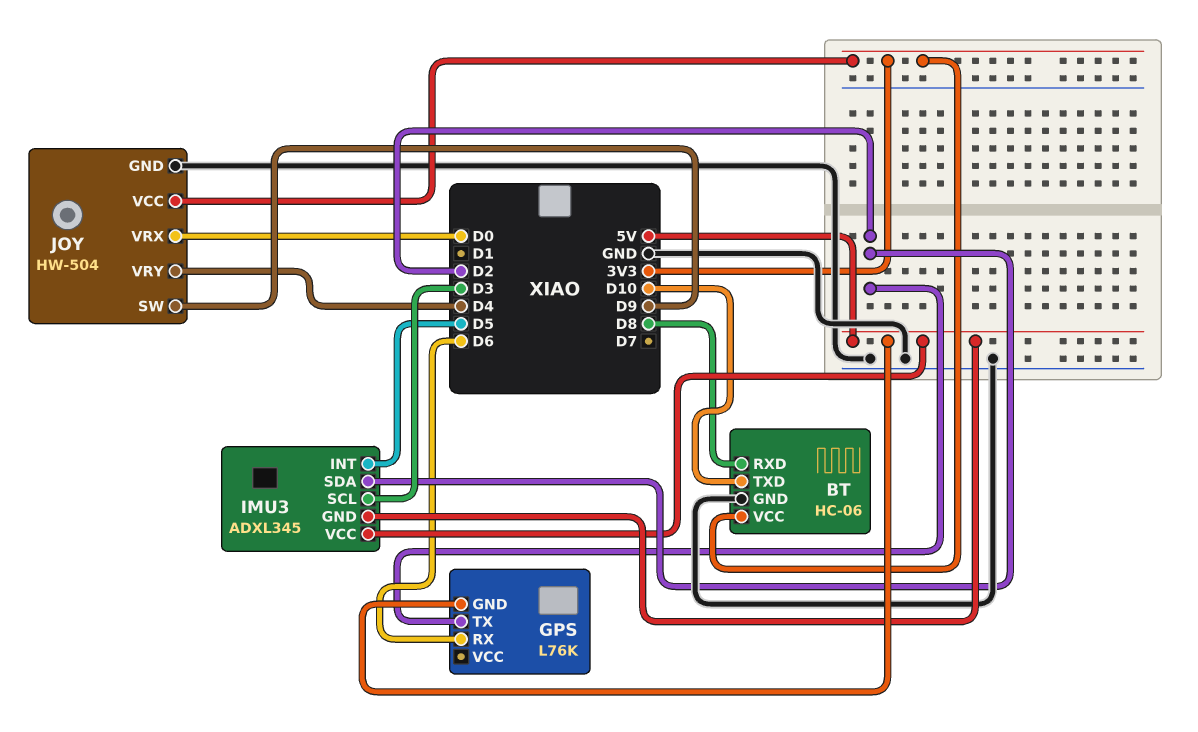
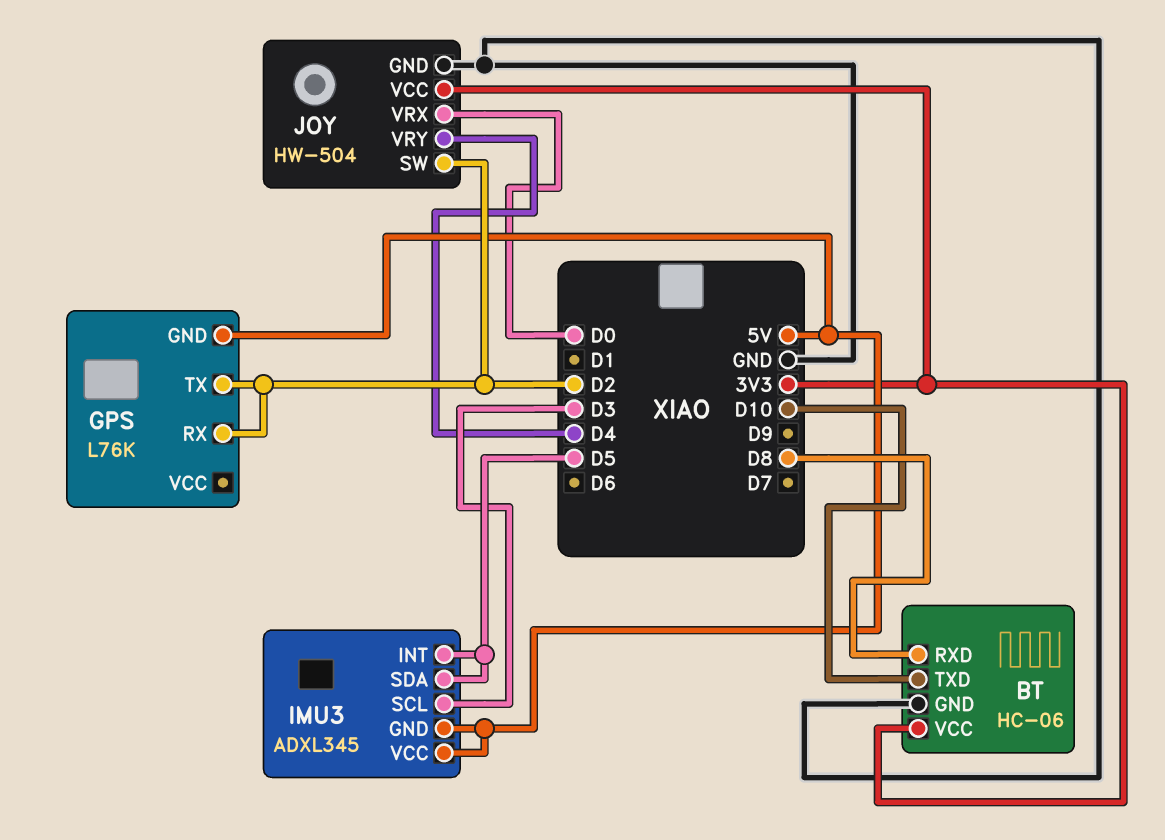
GPS pin RX: D6 -> D2
IMU3 pin SDA: D2 -> D5
JOY pin SW: D9 -> D2

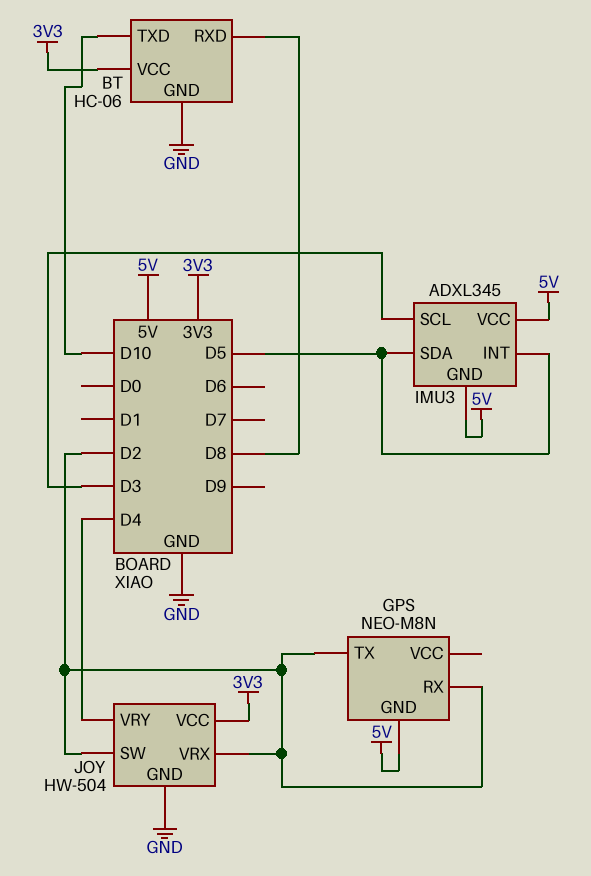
GPS: L76K -> NEO-M8N
JOY pin VRX: D0 -> D2

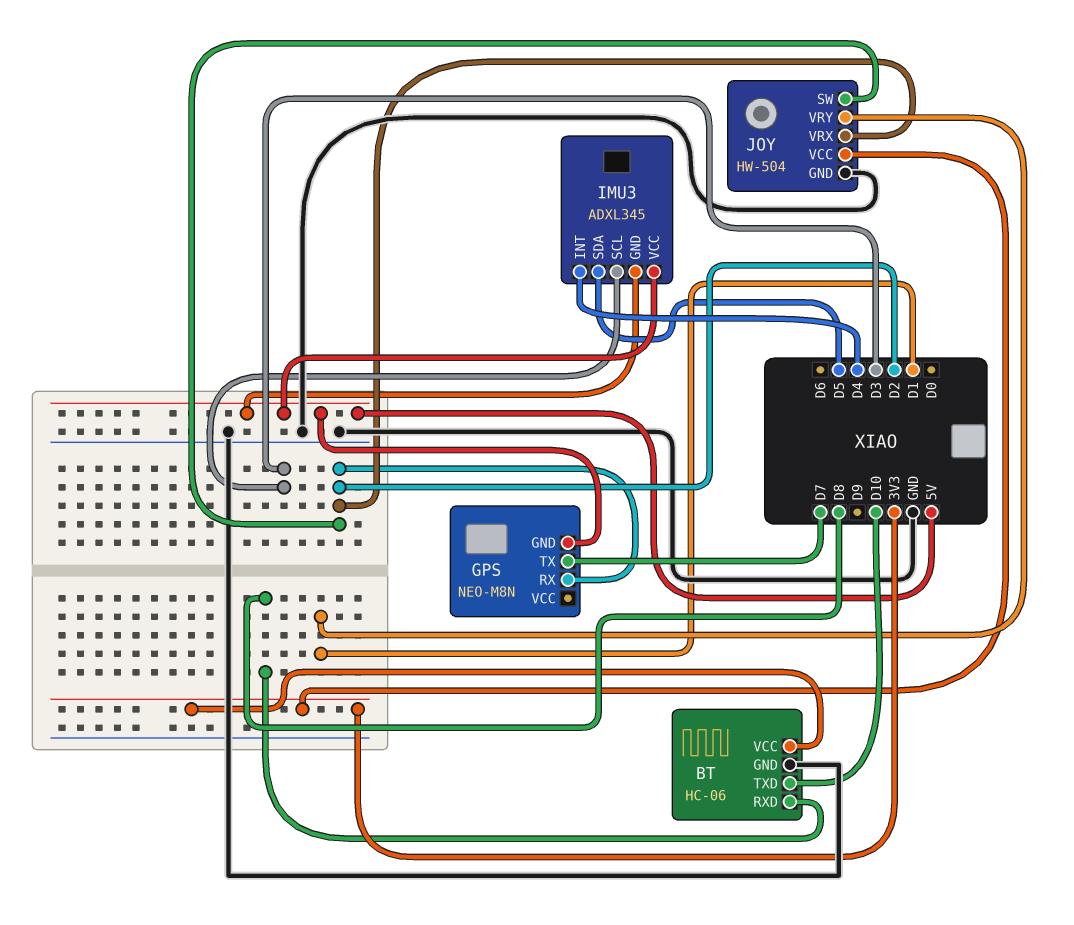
GPS pin TX: D2 -> D7
IMU3 pin INT: D5 -> D4
JOY pin VRY: D4 -> D1

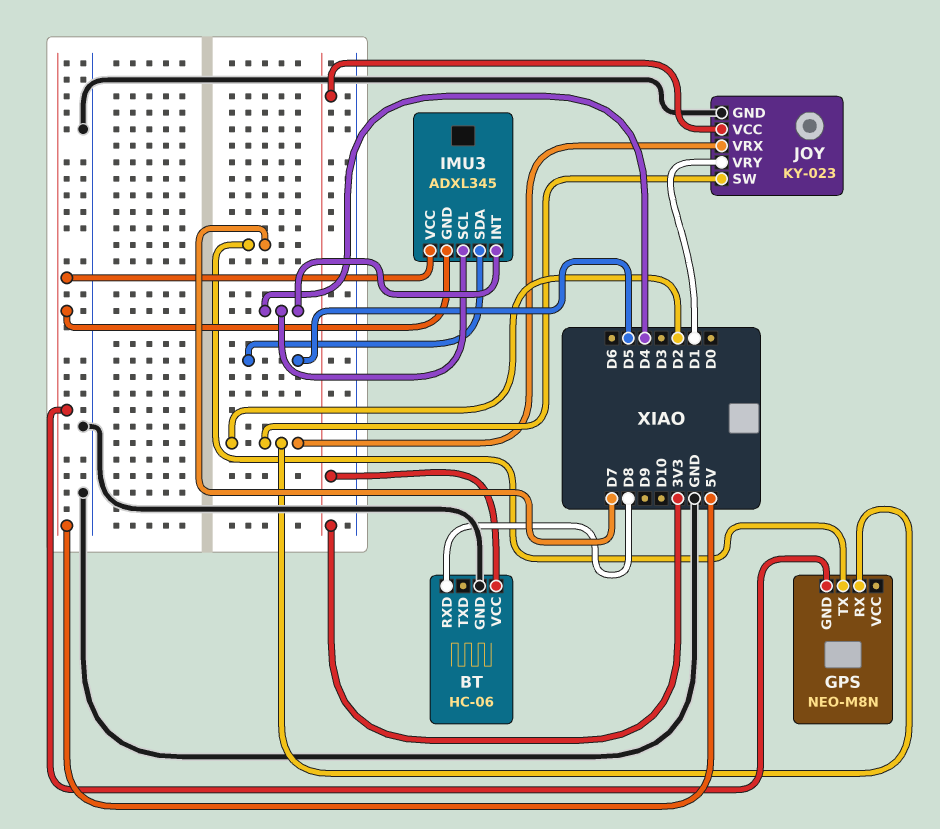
BT pin TXD: D10 -> none
IMU3 pin SCL: D3 -> D4
JOY: HW-504 -> KY-023

